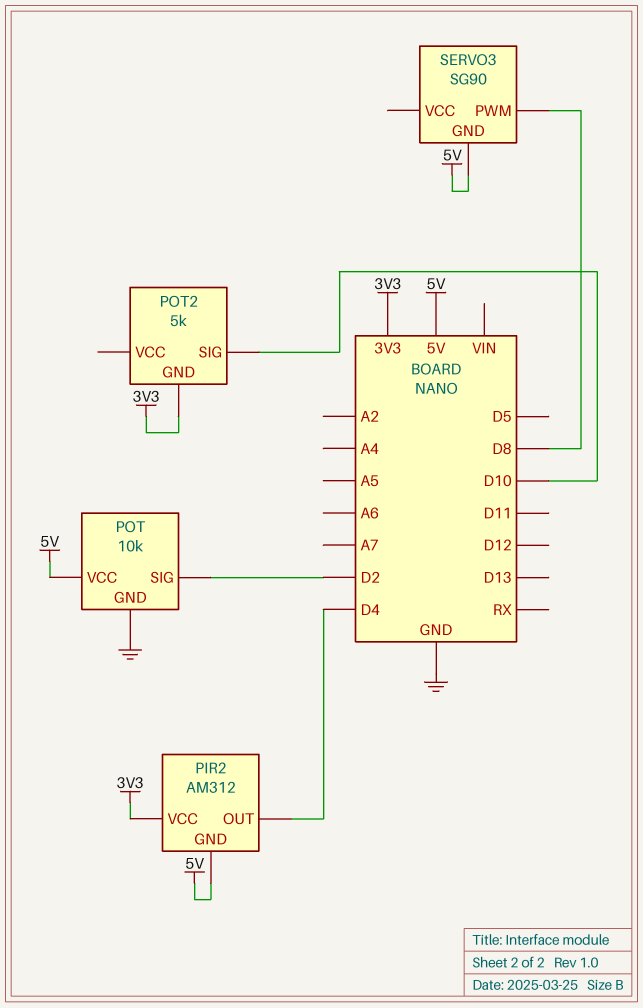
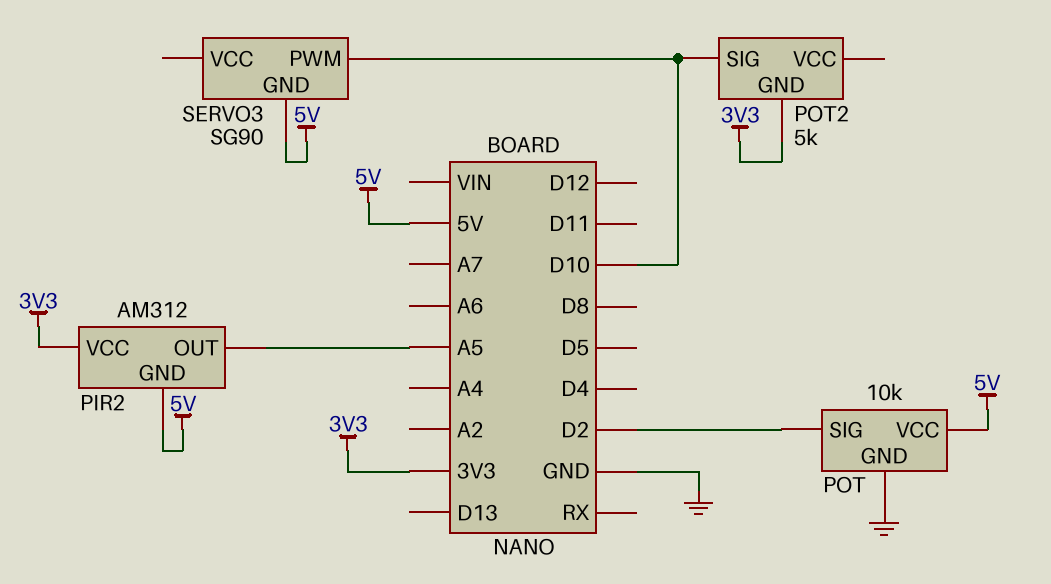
PIR2 pin OUT: D4 -> A5
SERVO3 pin PWM: D8 -> D10

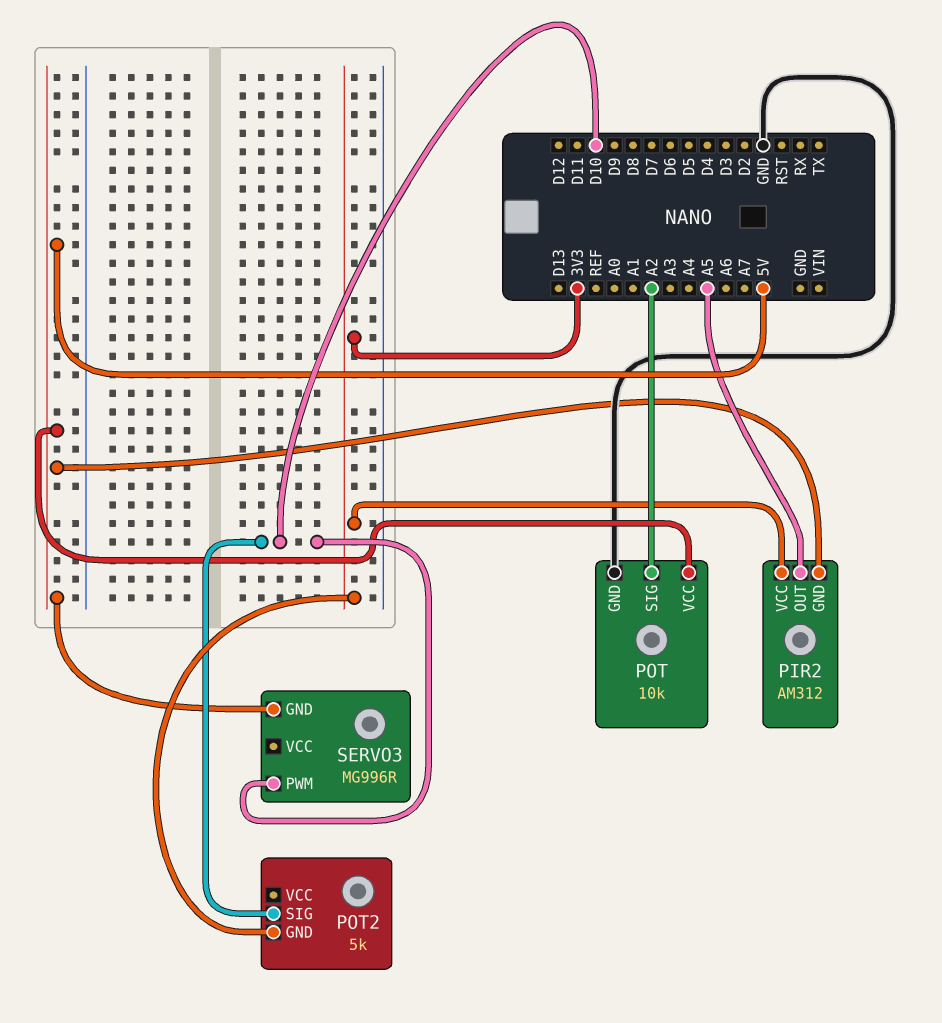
POT pin SIG: D2 -> A2
SERVO3: SG90 -> MG996R

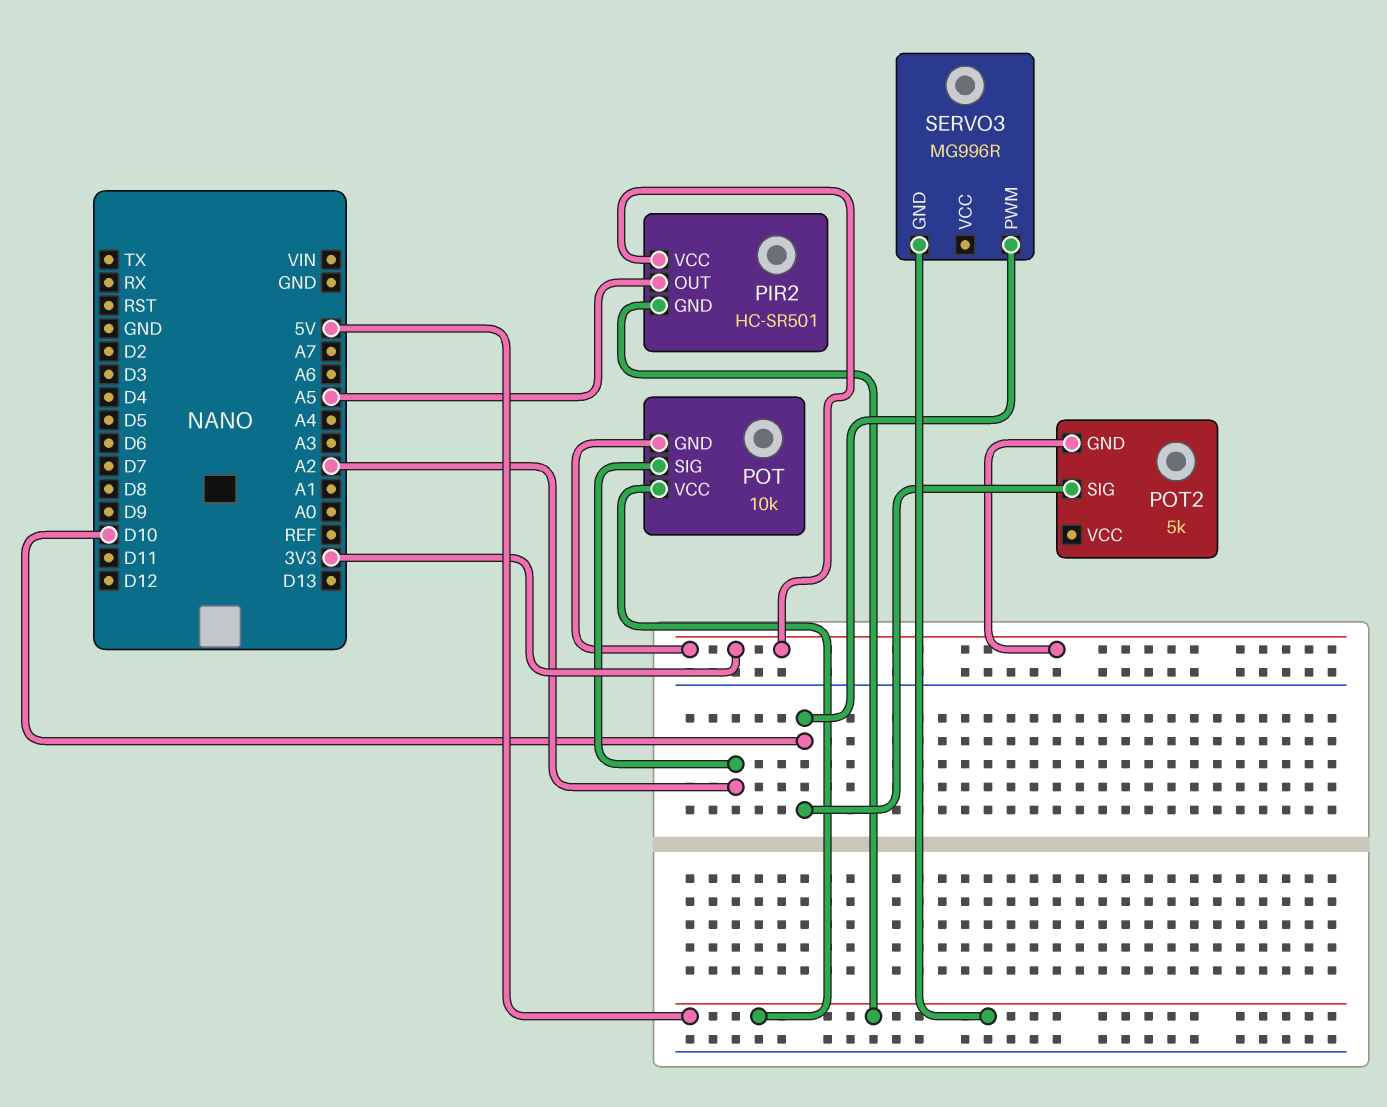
PIR2: AM312 -> HC-SR501
POT pin GND: GND -> 3V3

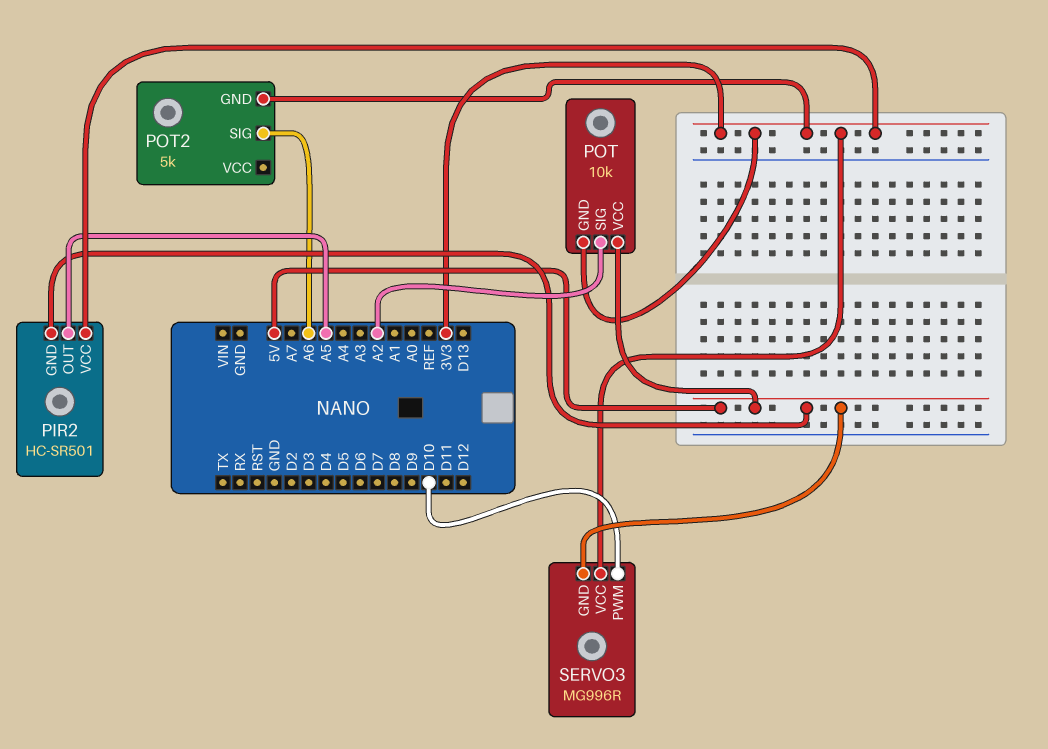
POT2 pin SIG: D10 -> A6
SERVO3 pin VCC: none -> 3V3

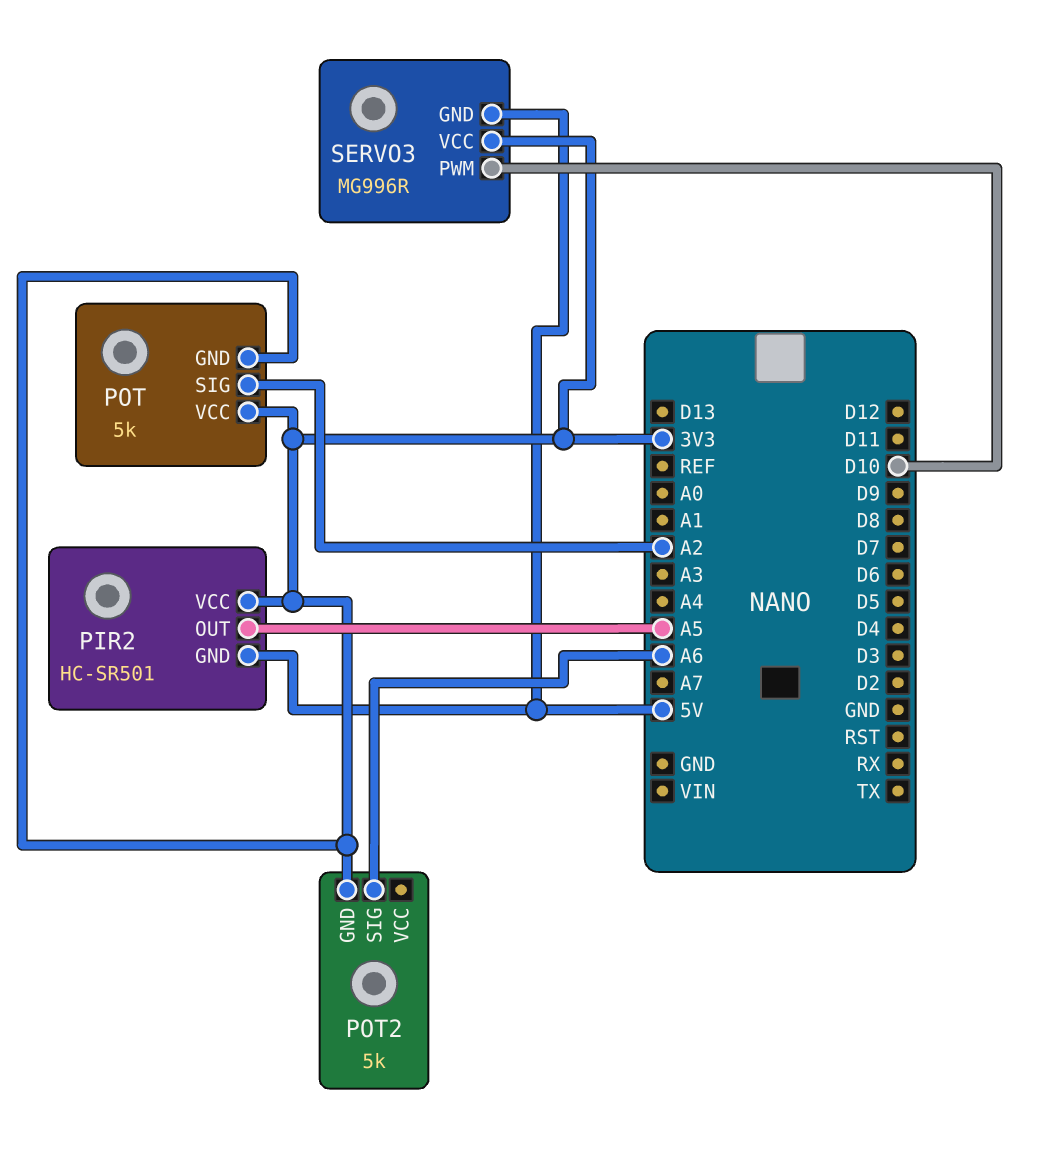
POT: 10k -> 5k
POT pin VCC: 5V -> 3V3

